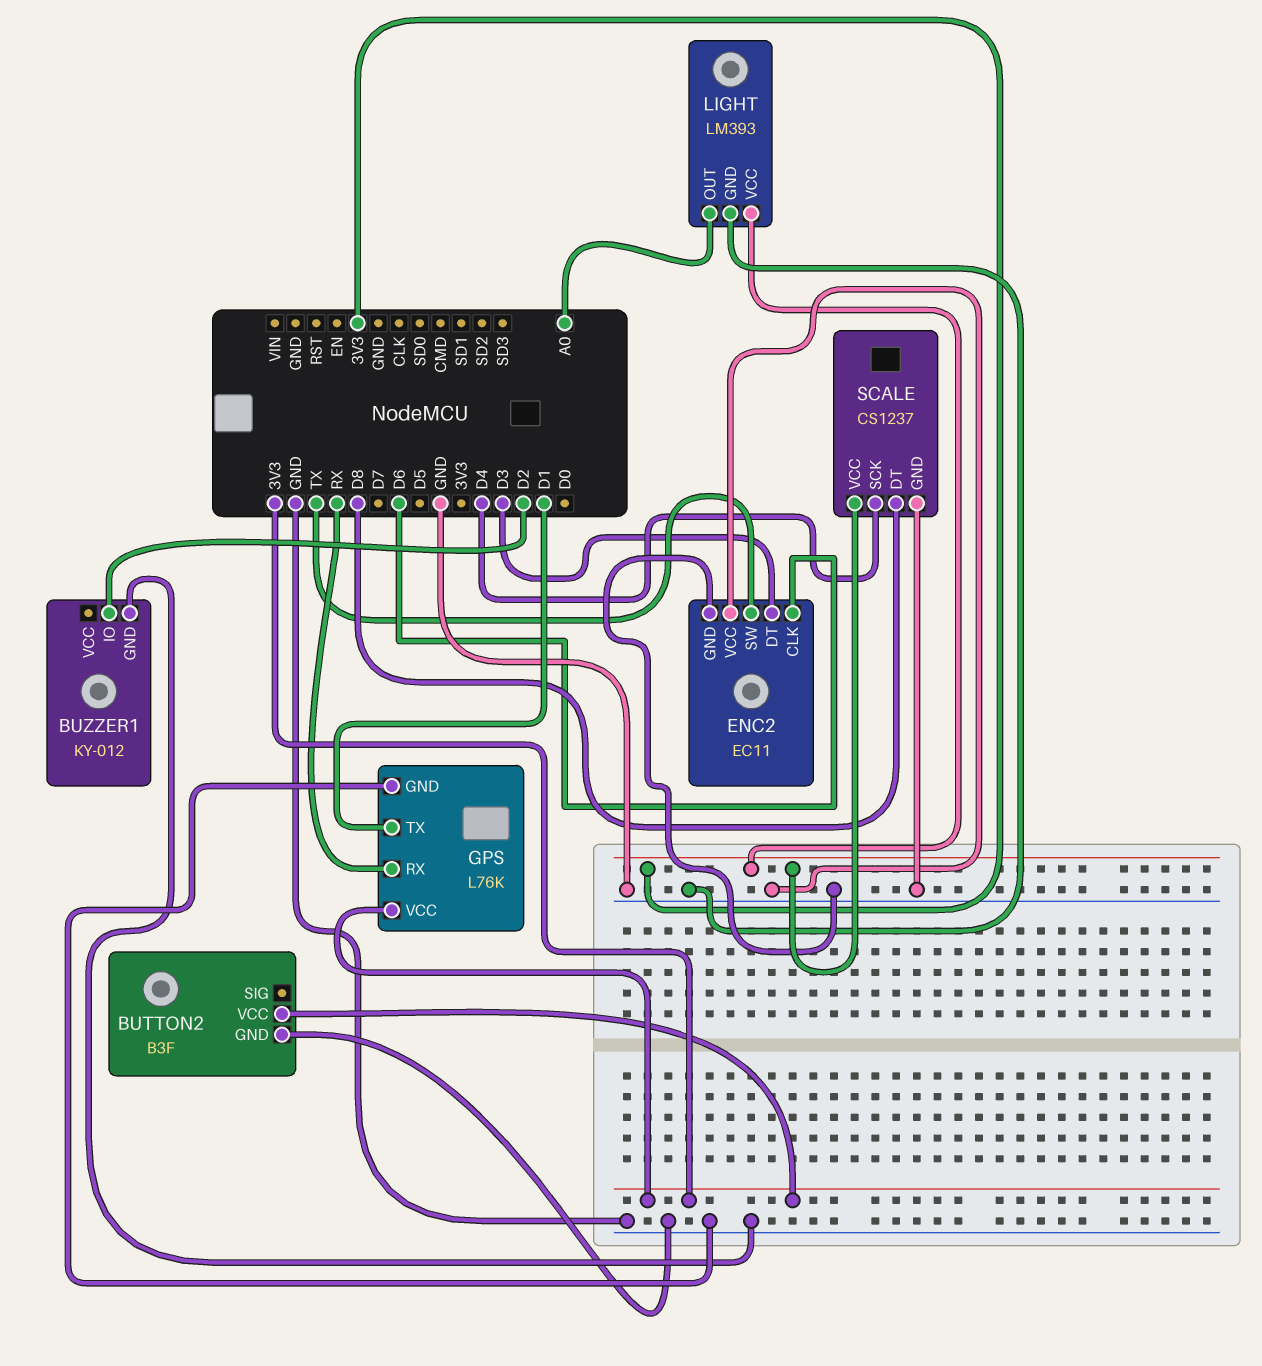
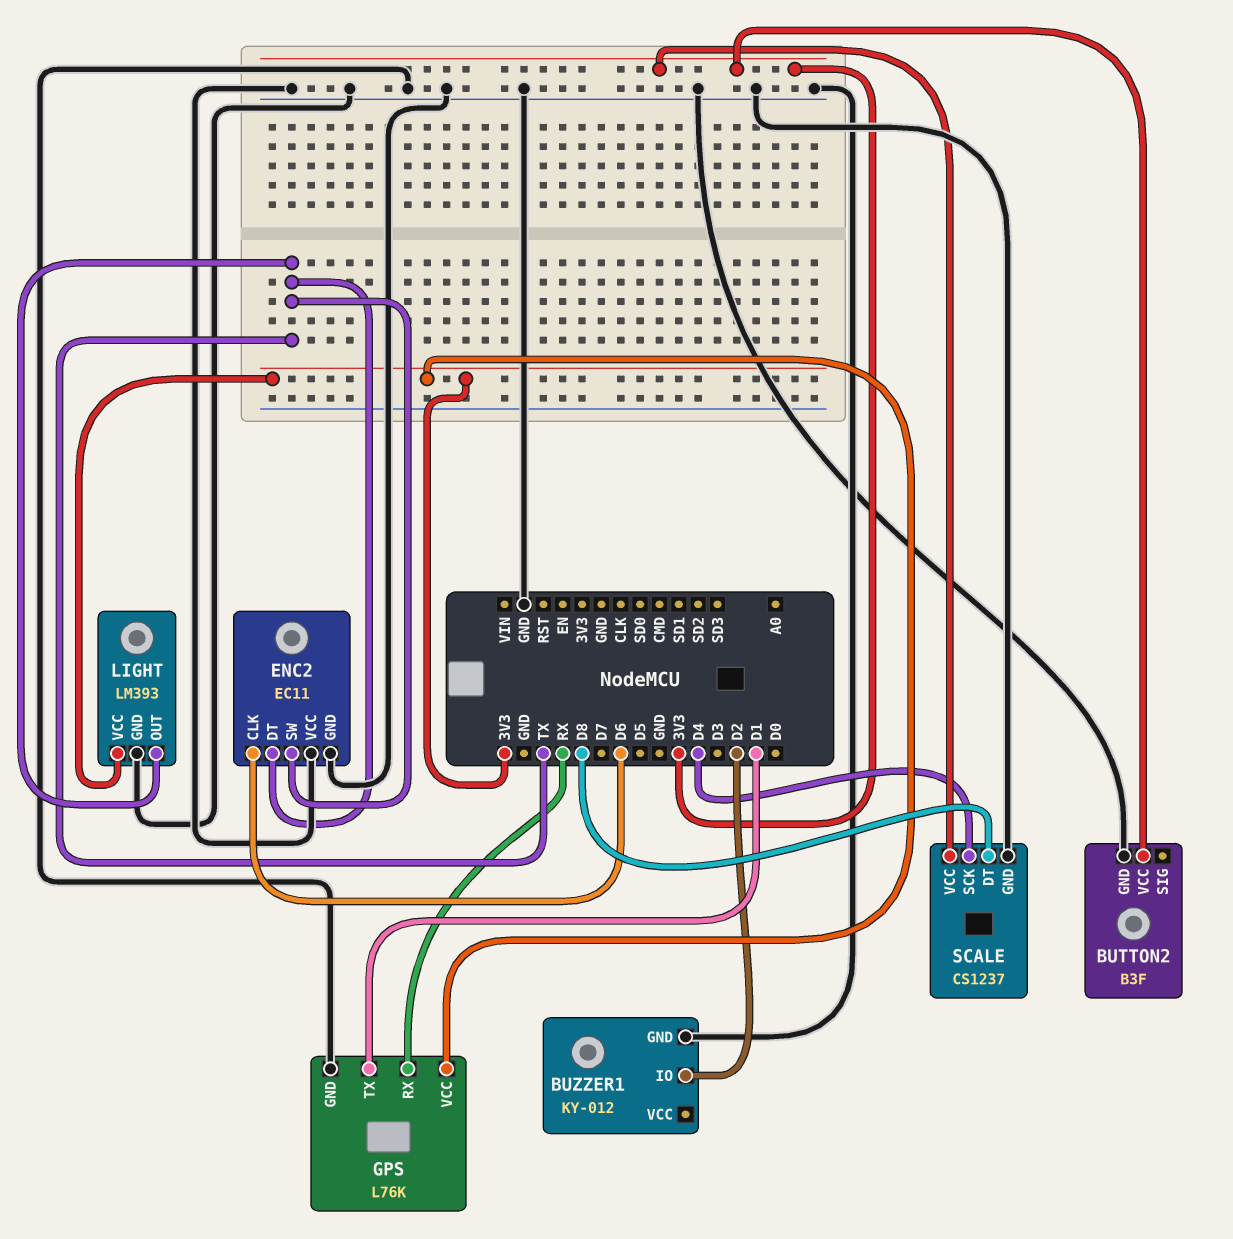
ENC2 pin DT: D3 -> TX
LIGHT pin OUT: A0 -> TX

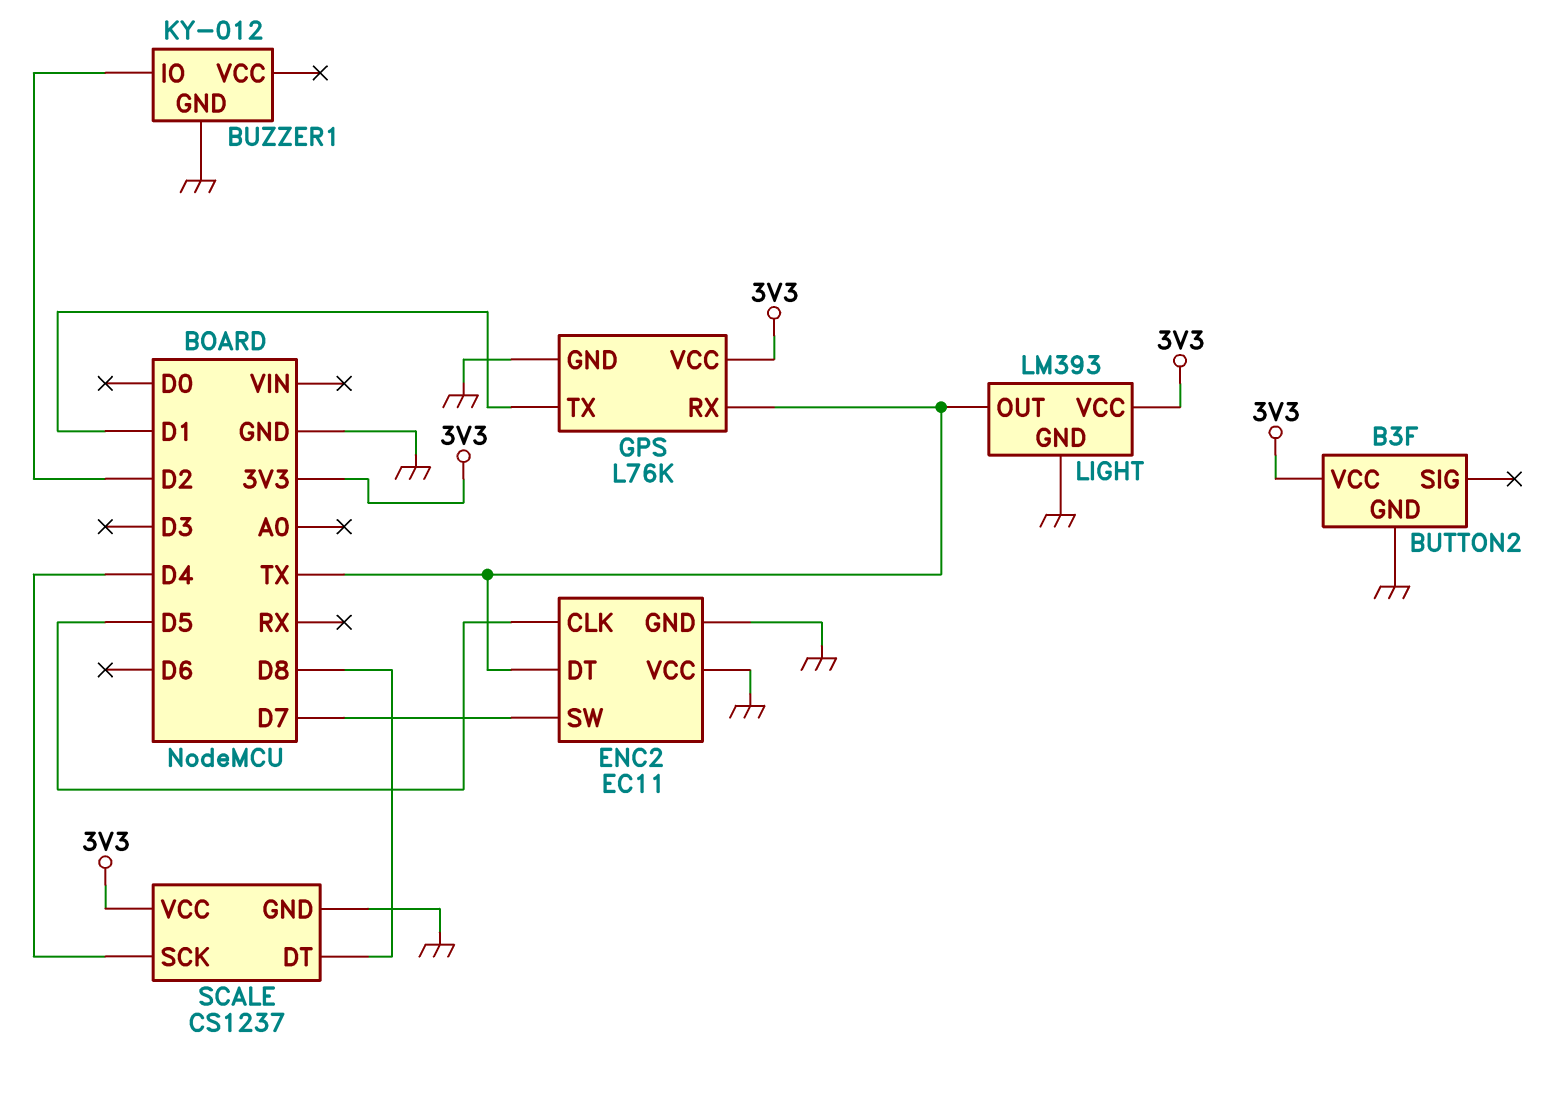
ENC2 pin CLK: D6 -> D5
ENC2 pin SW: TX -> D7
GPS pin RX: RX -> TX

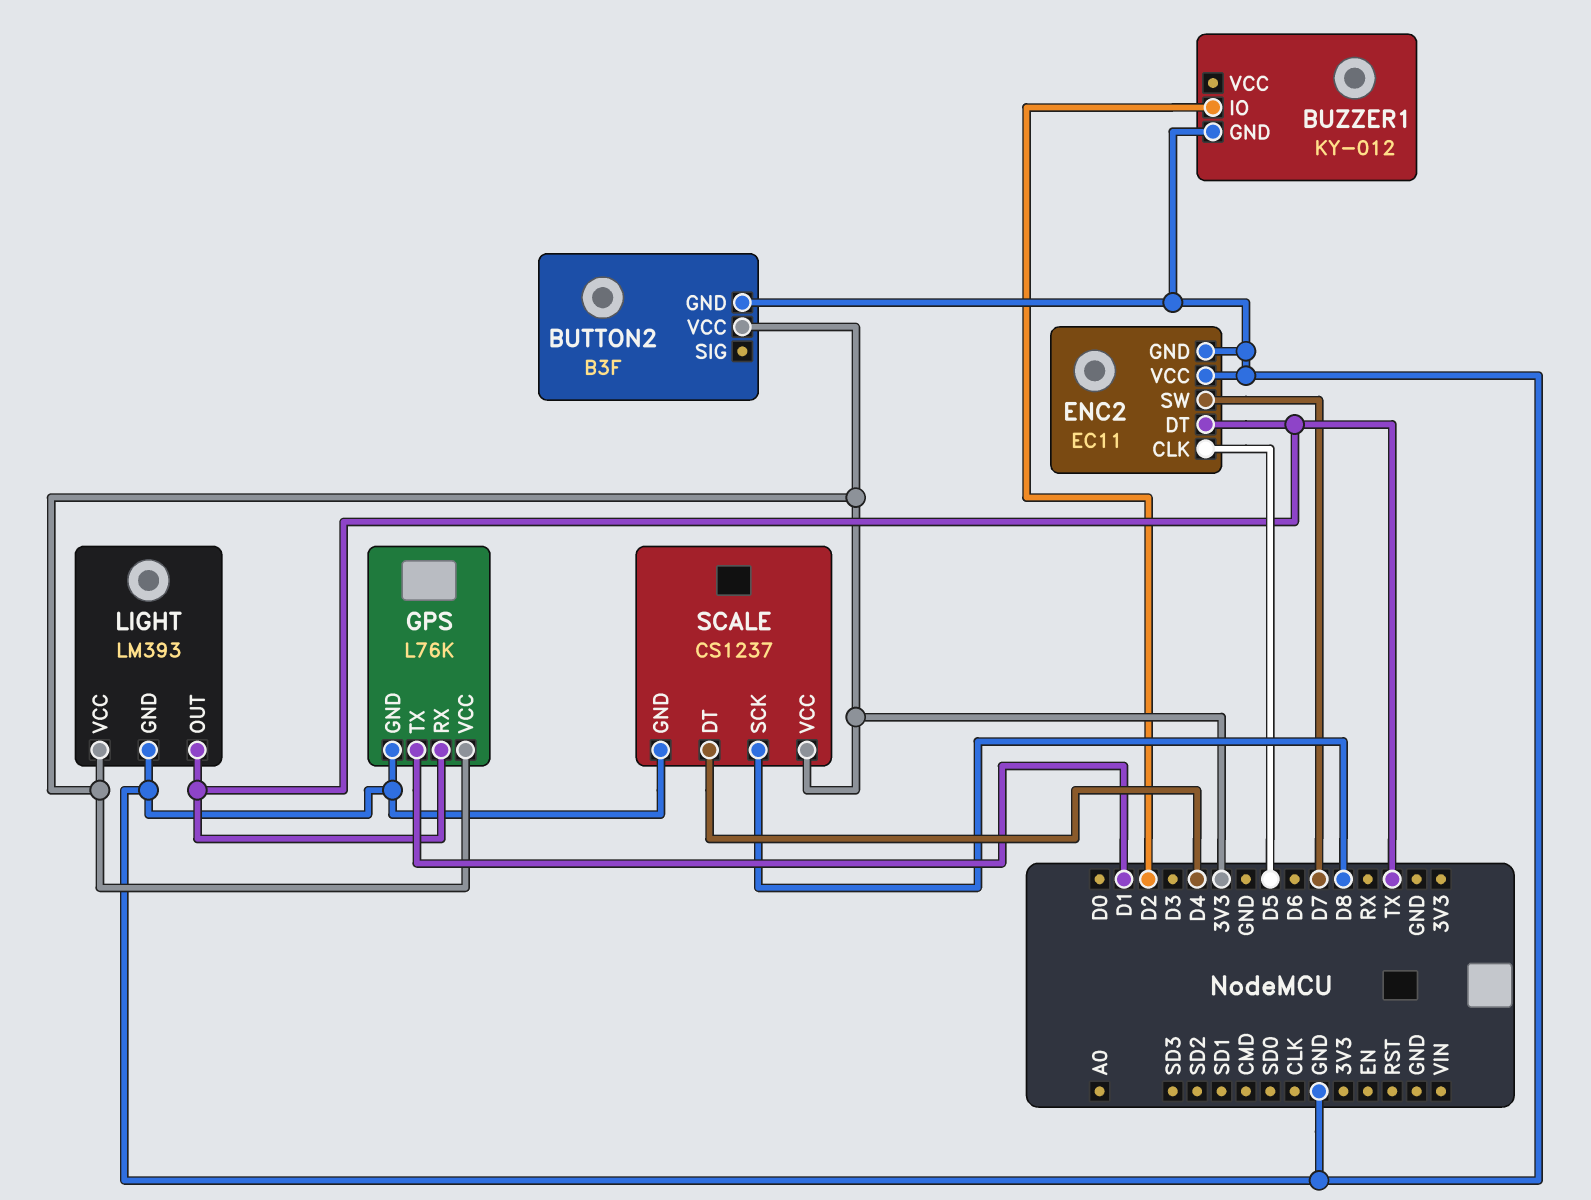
SCALE pin DT: D8 -> D4
SCALE pin SCK: D4 -> D8

